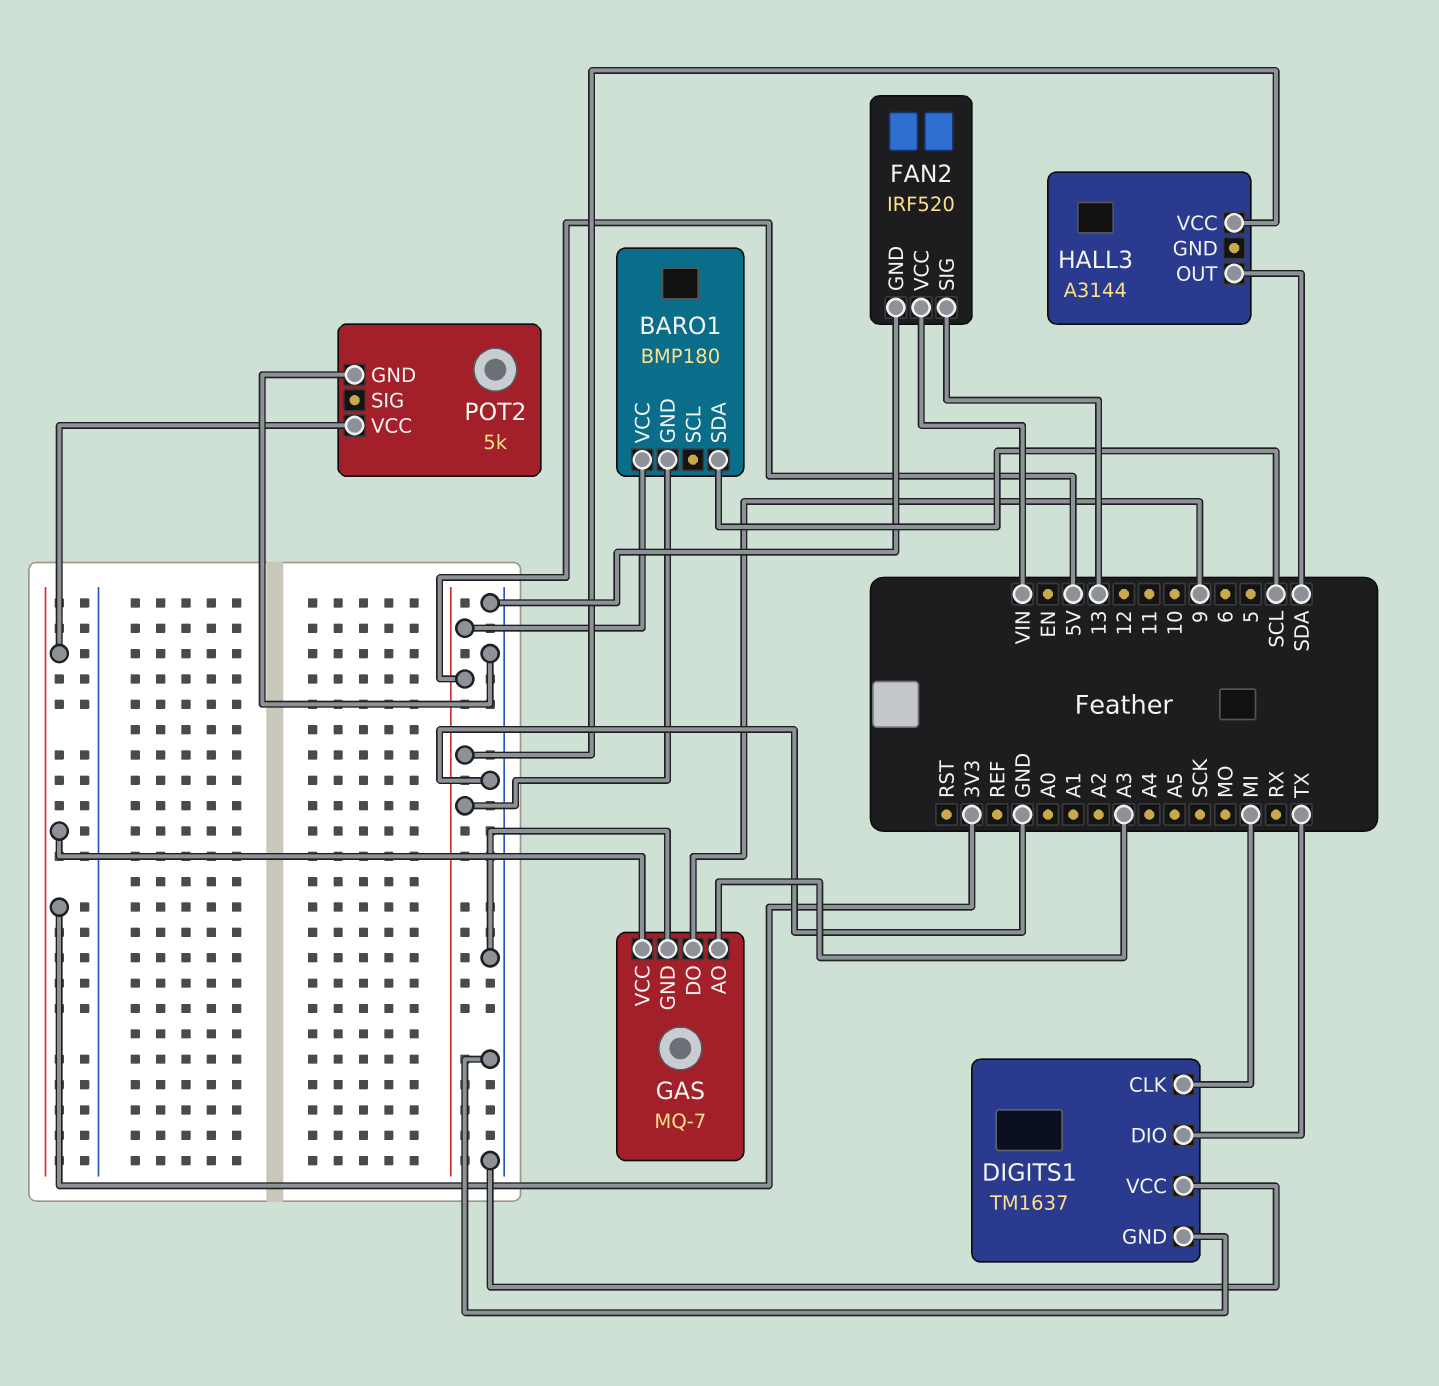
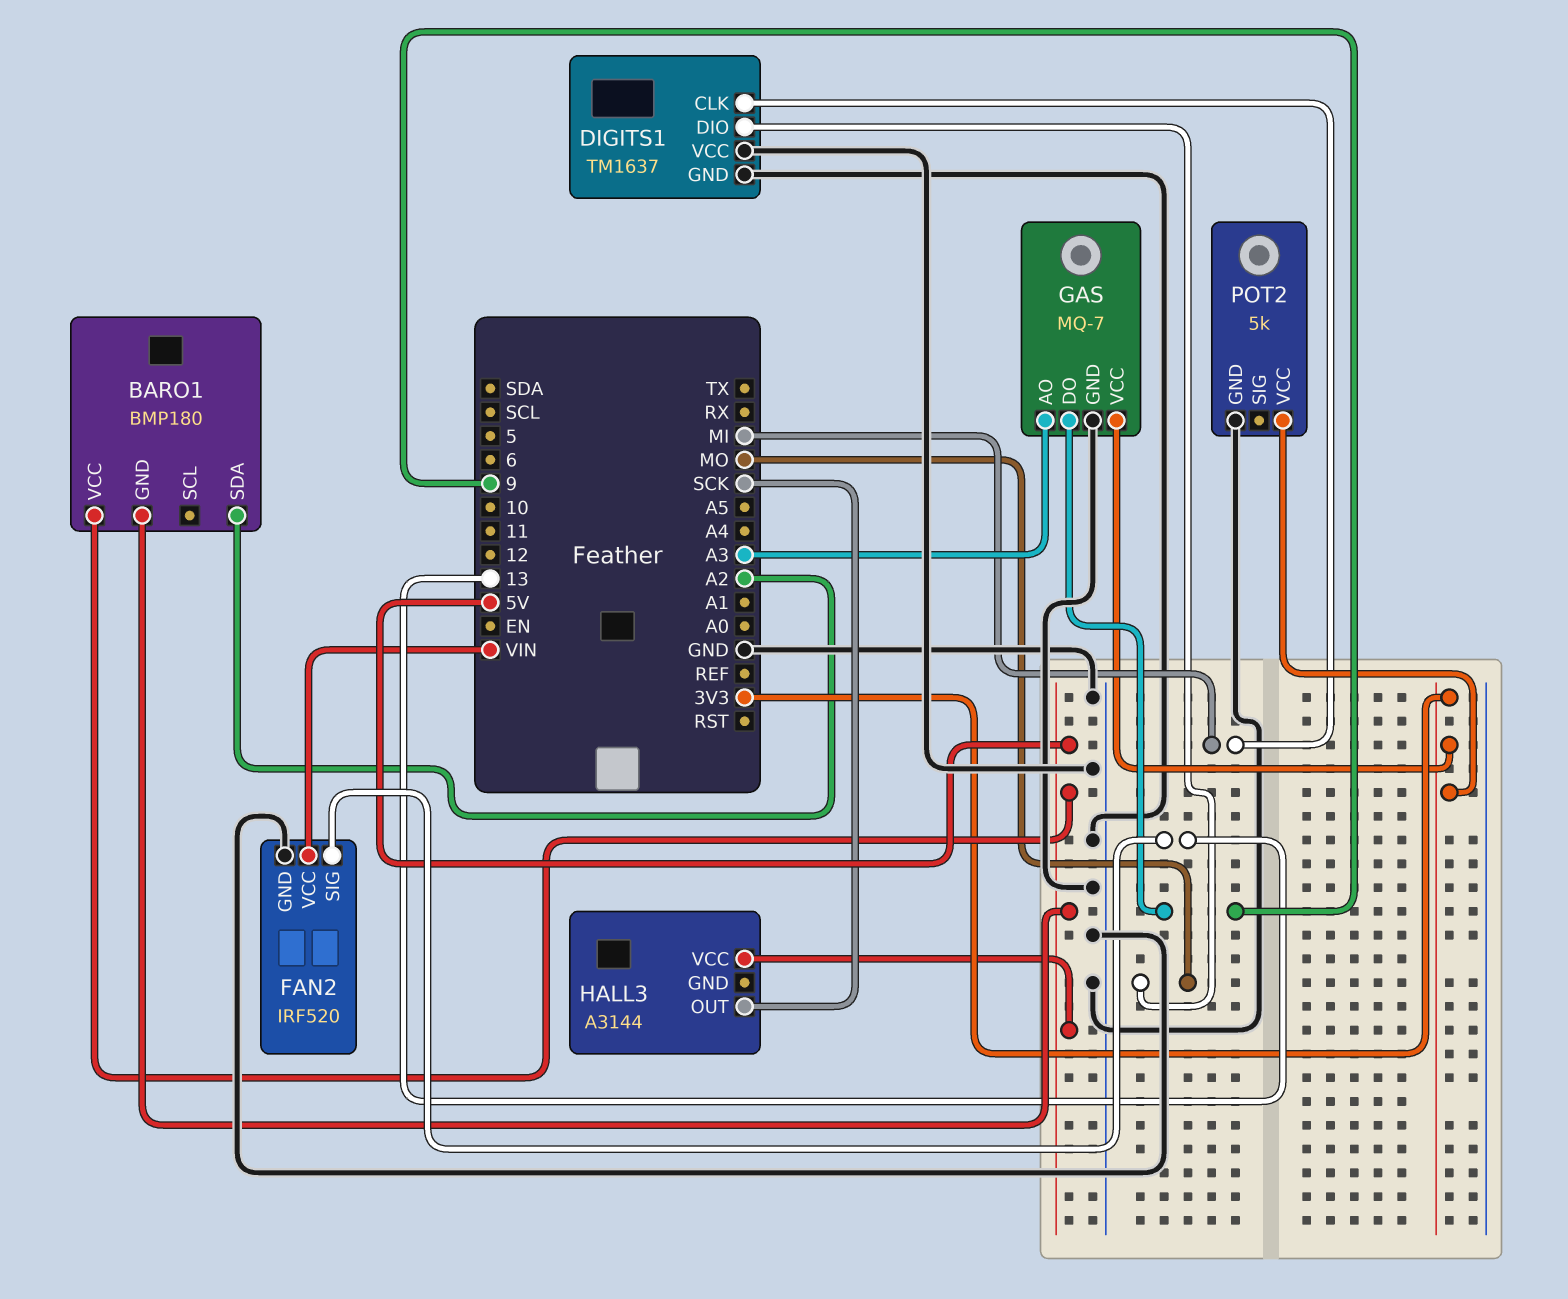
BARO1 pin SDA: SCL -> A2
DIGITS1 pin DIO: TX -> MO
HALL3 pin OUT: SDA -> SCK

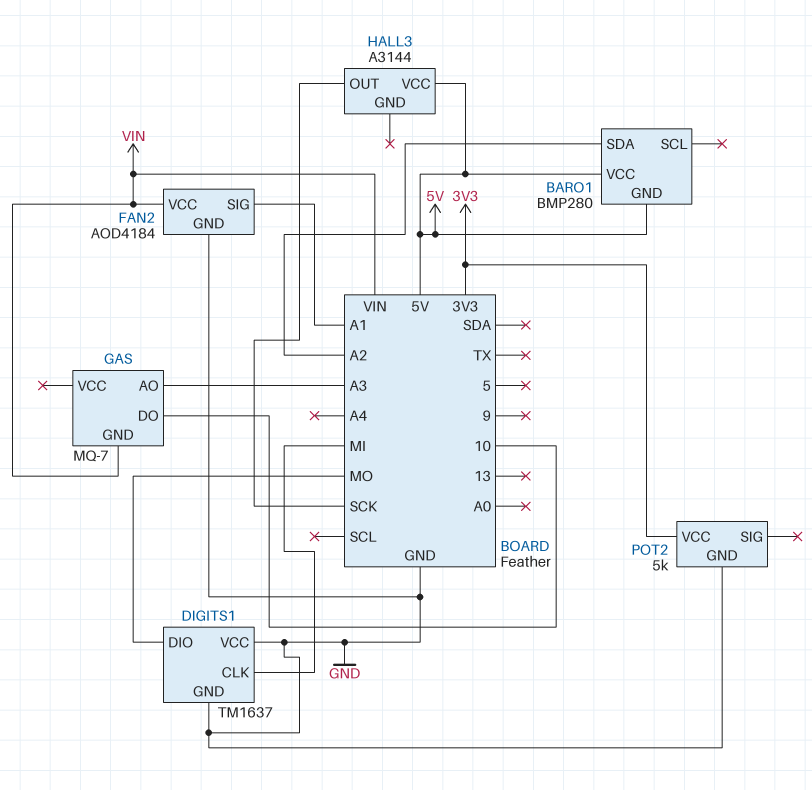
BARO1: BMP180 -> BMP280
FAN2: IRF520 -> AOD4184
FAN2 pin SIG: 13 -> A1
GAS pin DO: 9 -> 10
GAS pin GND: GND -> VIN
GAS pin VCC: 3V3 -> none

